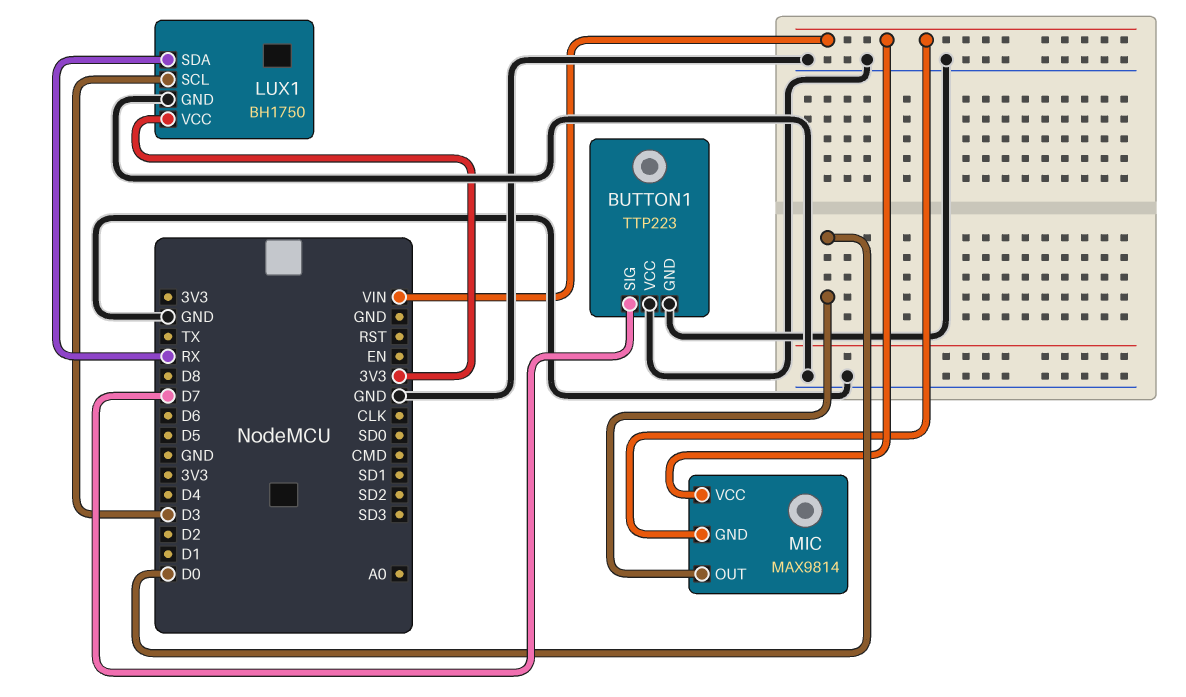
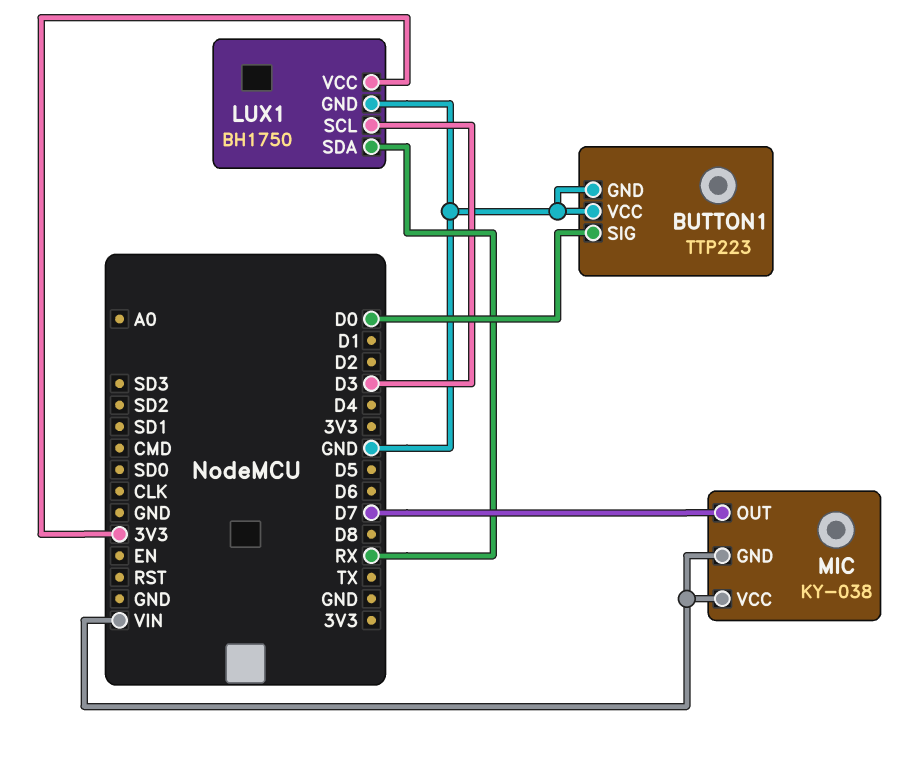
BUTTON1 pin SIG: D7 -> D0
MIC: MAX9814 -> KY-038
MIC pin OUT: D0 -> D7

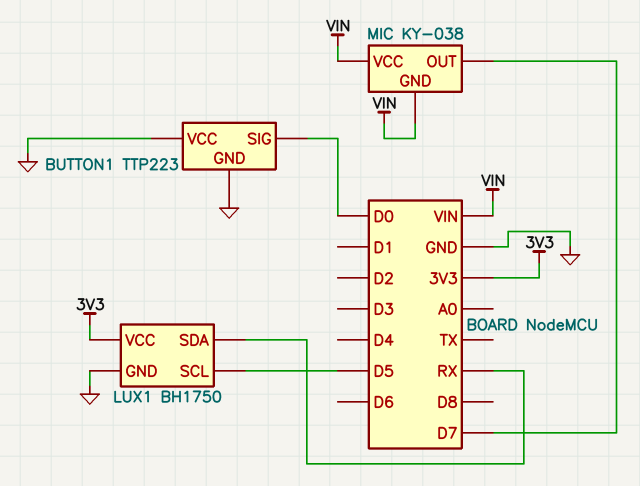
LUX1 pin SCL: D3 -> D5

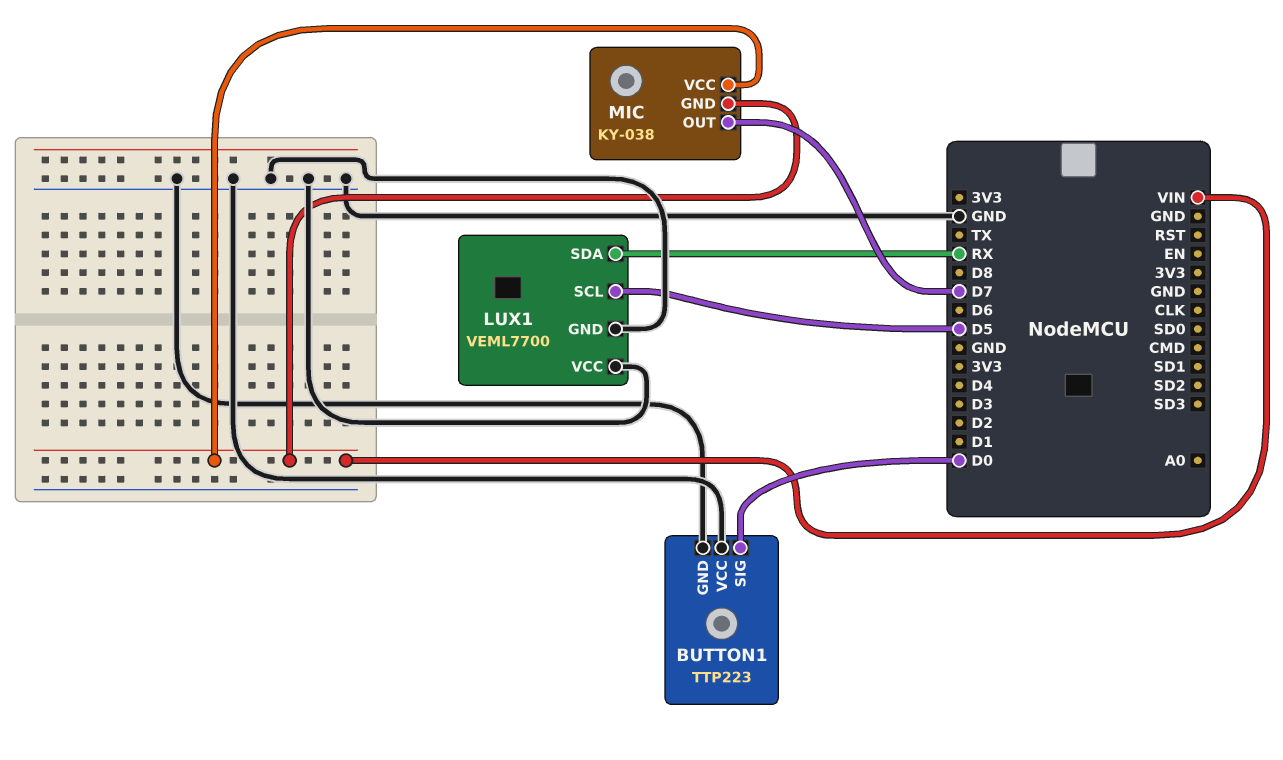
LUX1: BH1750 -> VEML7700
LUX1 pin VCC: 3V3 -> GND

